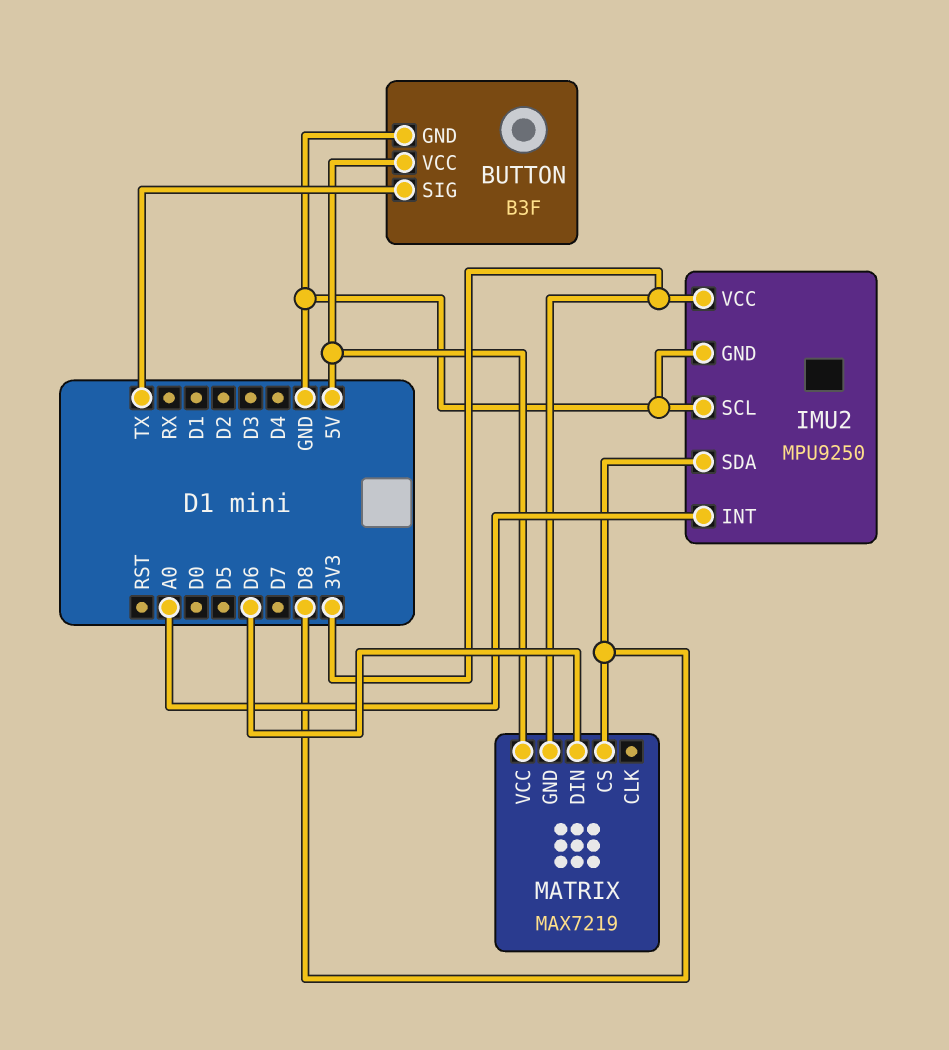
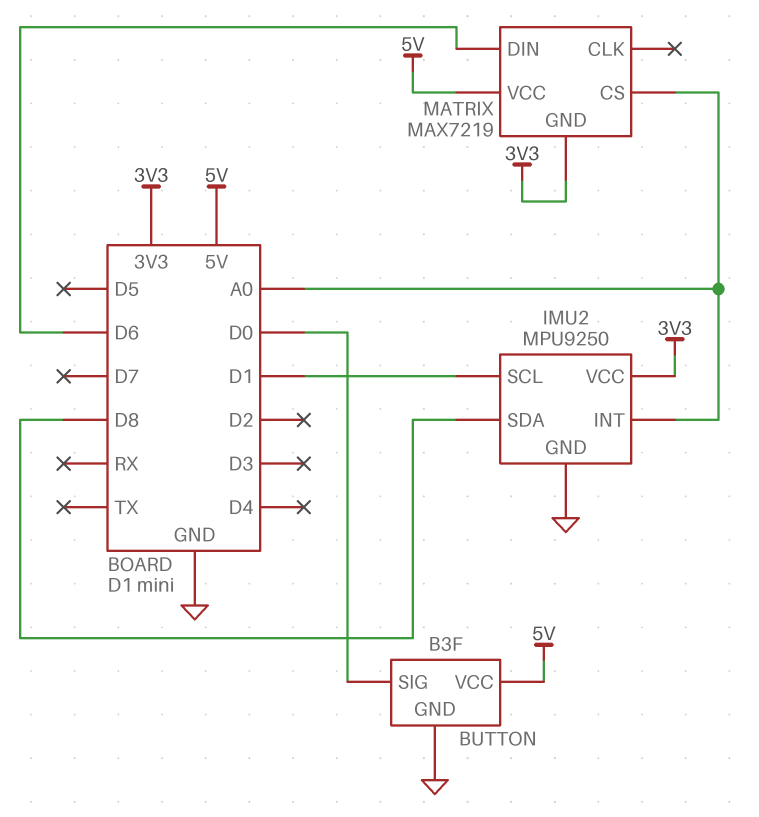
BUTTON pin SIG: TX -> D0
IMU2 pin SCL: GND -> D1
MATRIX pin CS: D8 -> A0

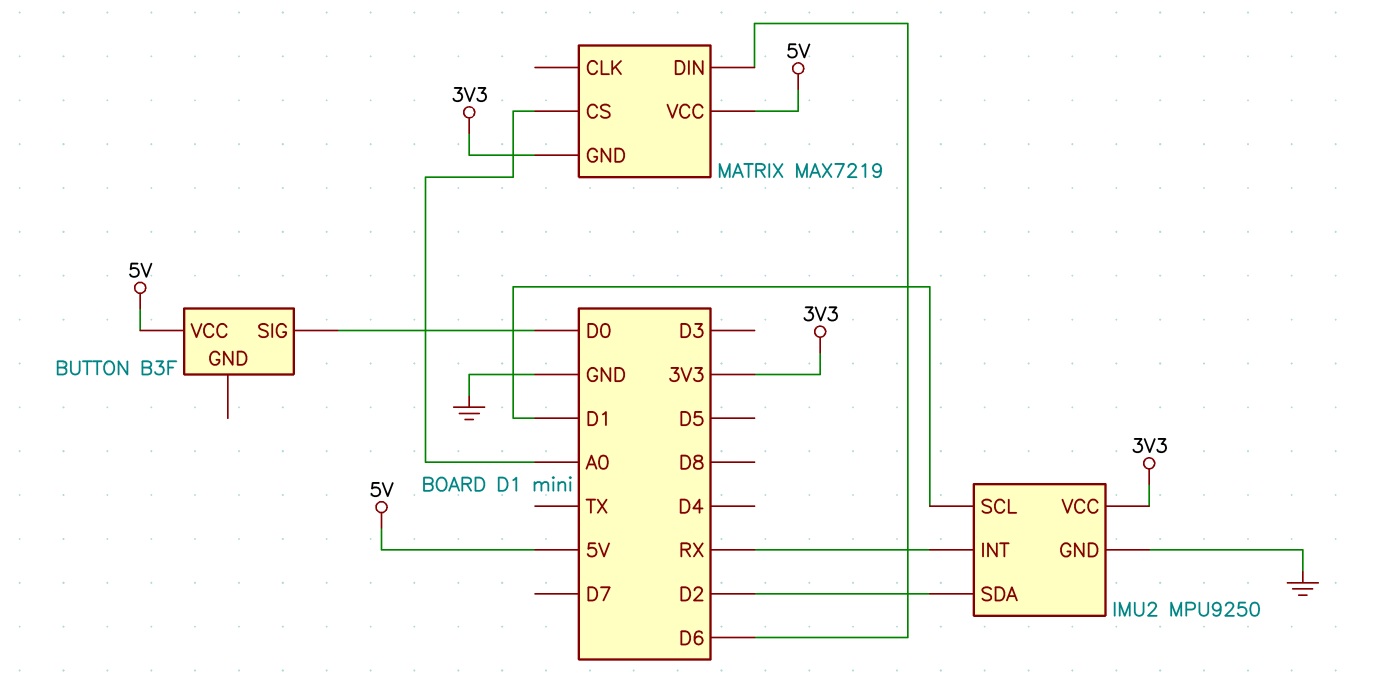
BUTTON pin GND: GND -> none
IMU2 pin INT: A0 -> RX
IMU2 pin SDA: D8 -> D2

